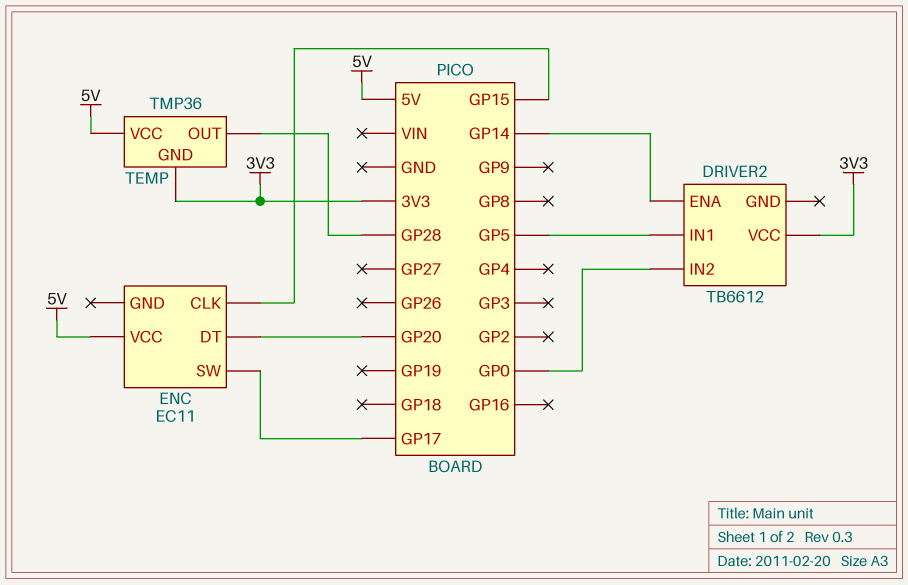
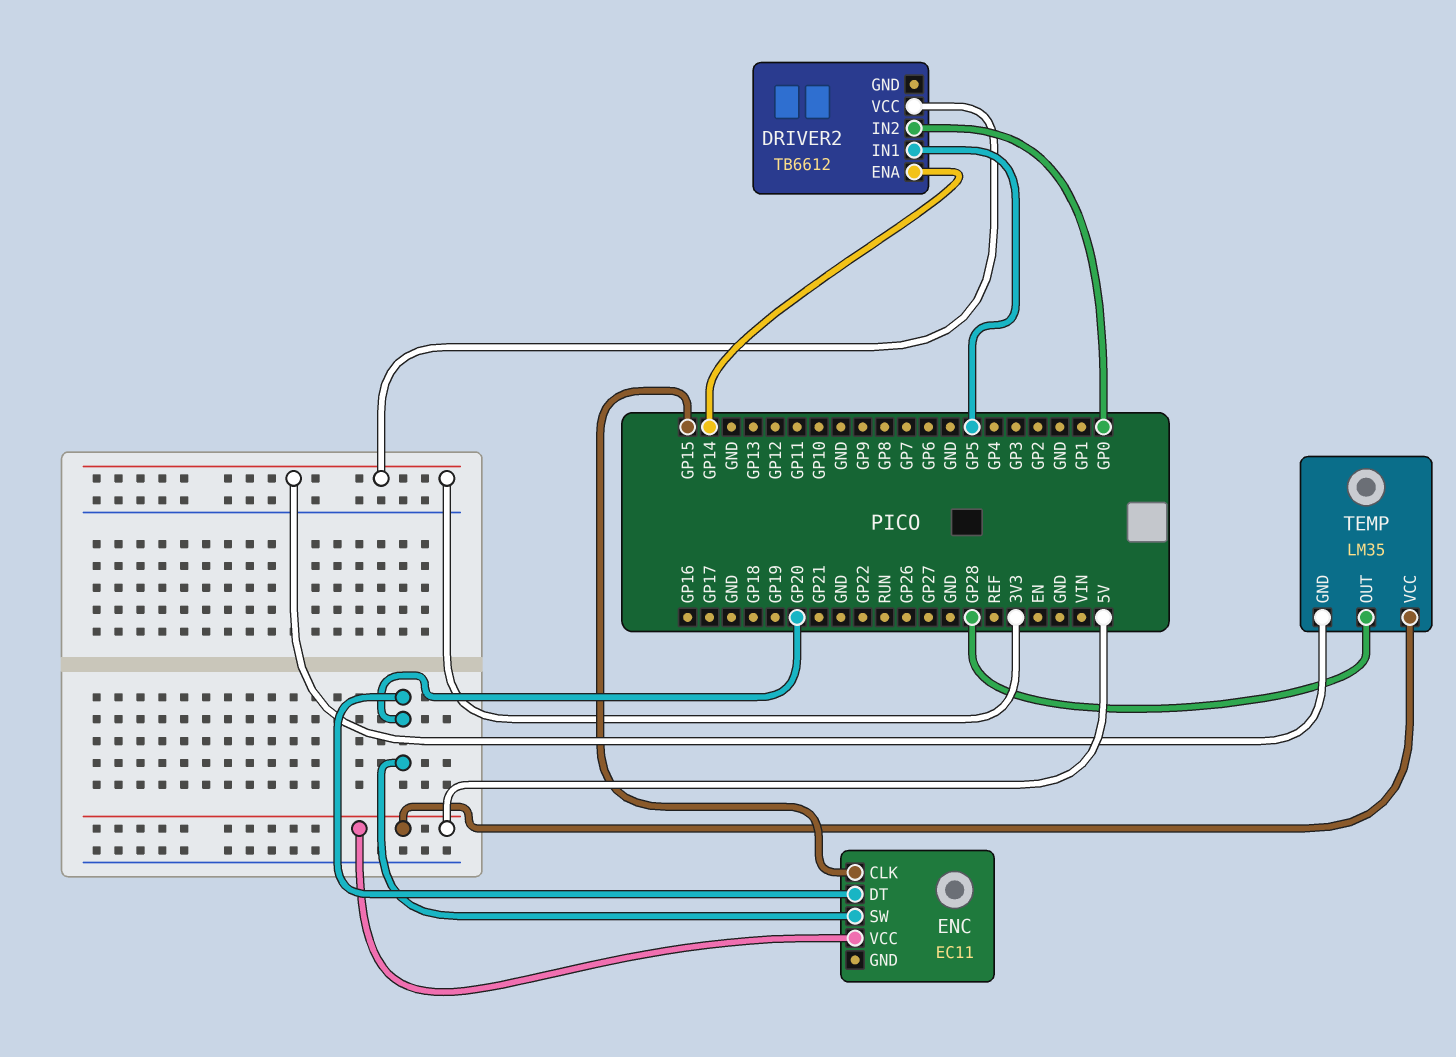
ENC pin SW: GP17 -> GP20
TEMP: TMP36 -> LM35

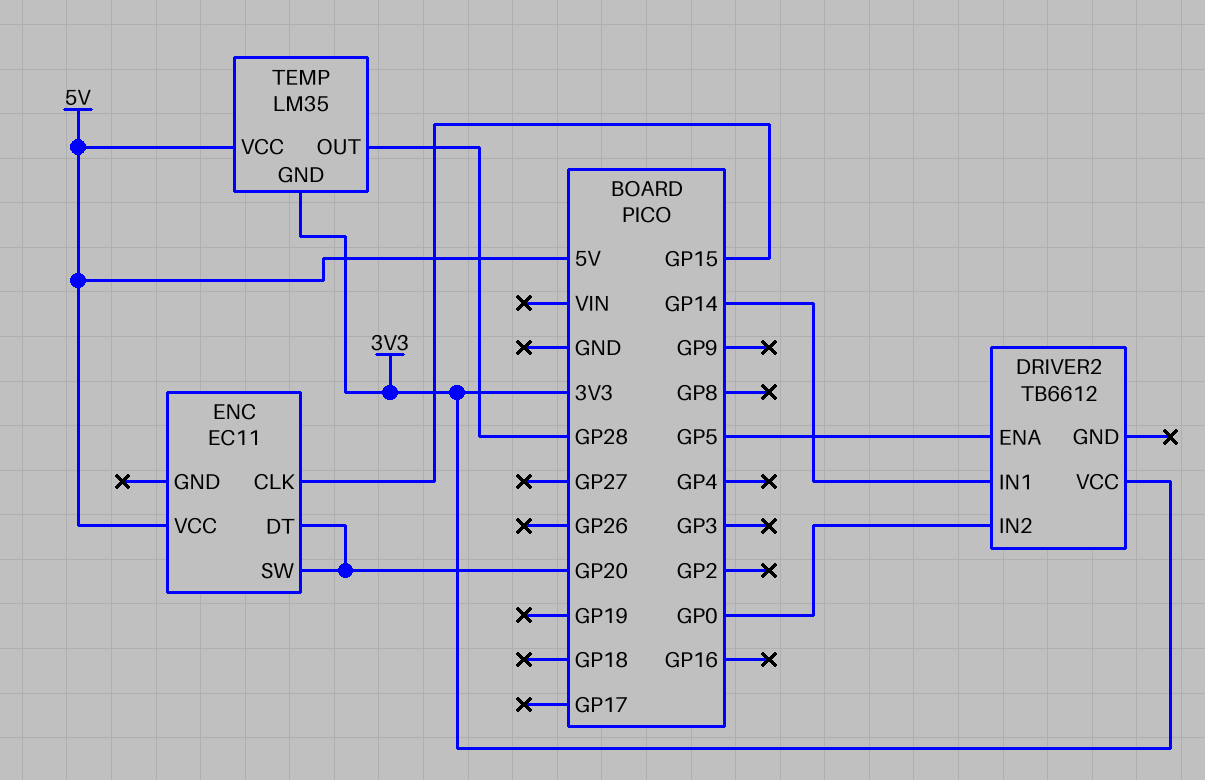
DRIVER2 pin ENA: GP14 -> GP5
DRIVER2 pin IN1: GP5 -> GP14

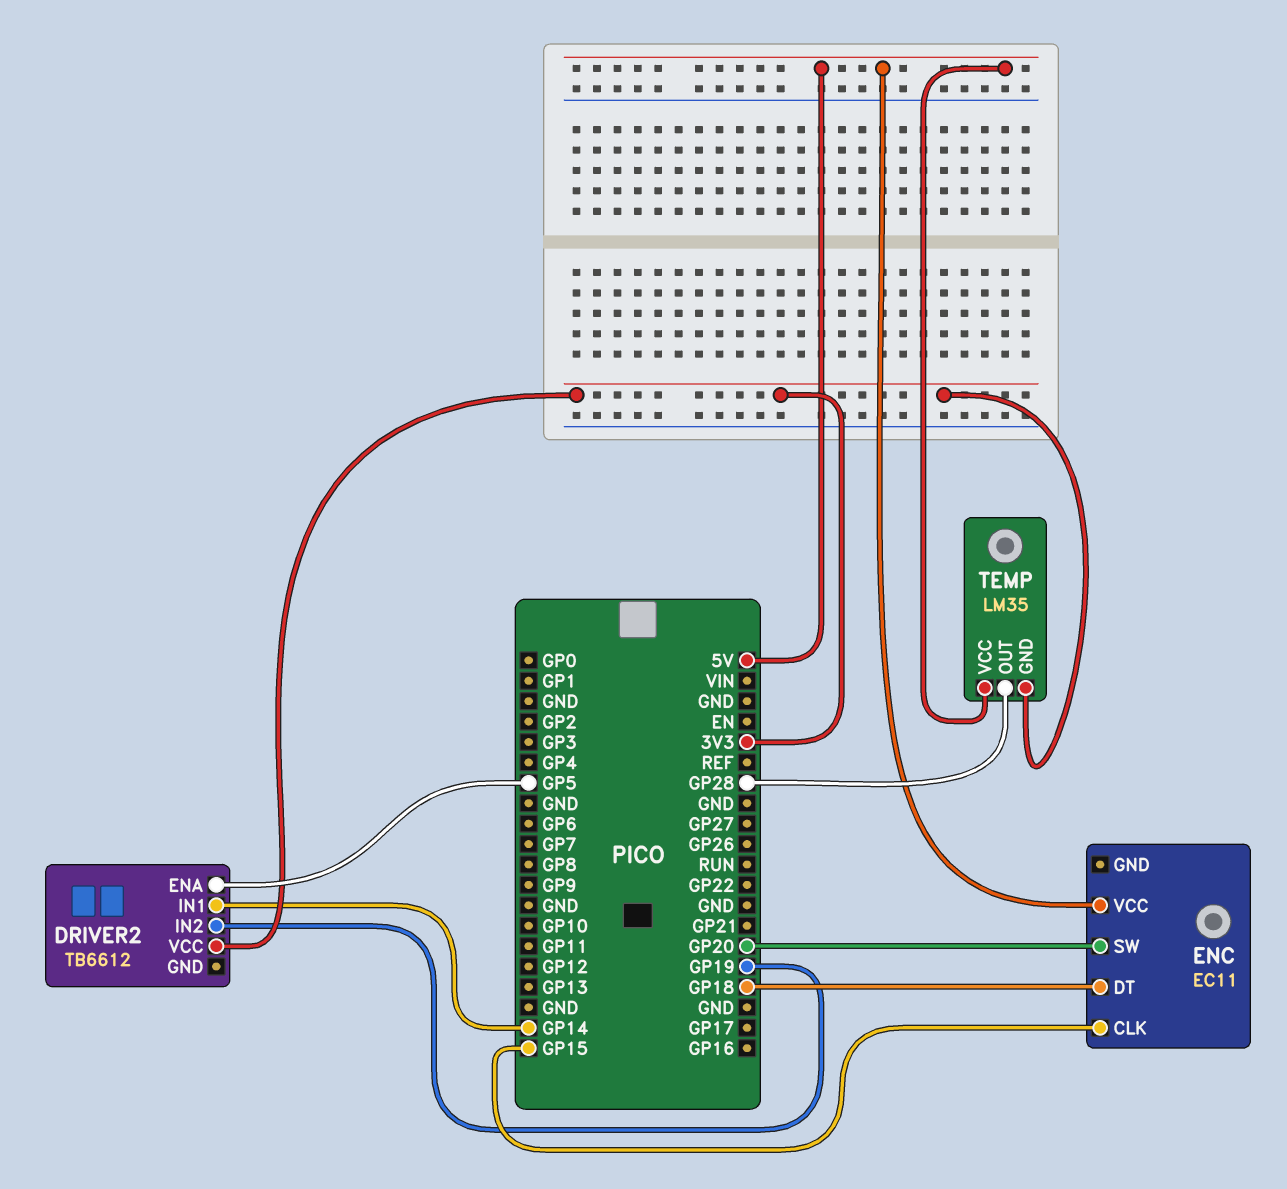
DRIVER2 pin IN2: GP0 -> GP19
ENC pin DT: GP20 -> GP18

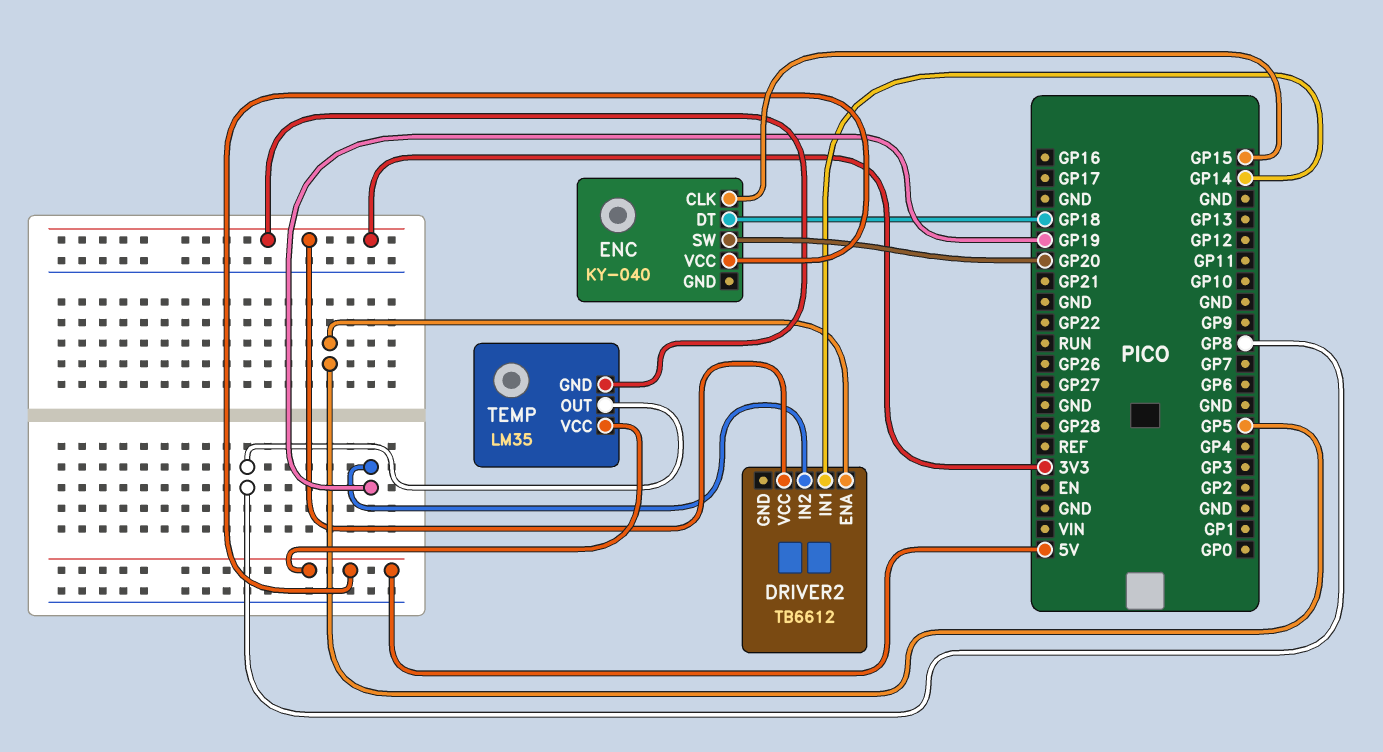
ENC: EC11 -> KY-040
TEMP pin OUT: GP28 -> GP8

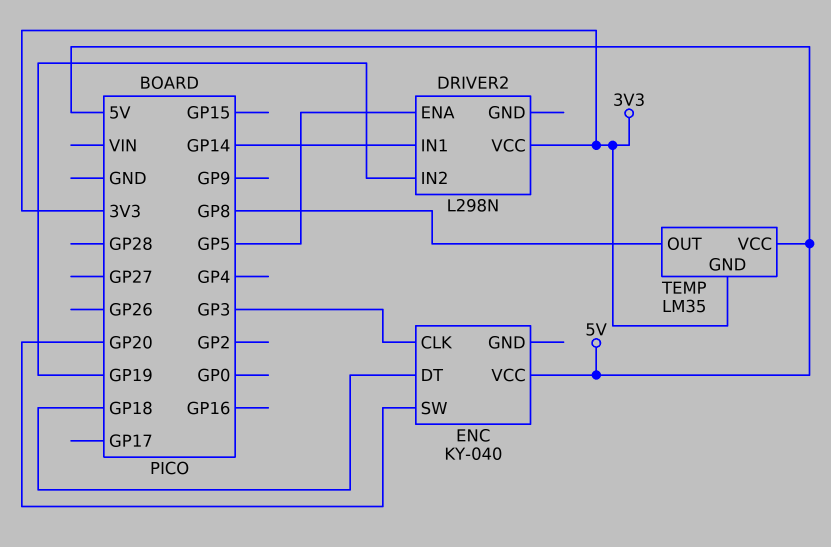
DRIVER2: TB6612 -> L298N
ENC pin CLK: GP15 -> GP3

